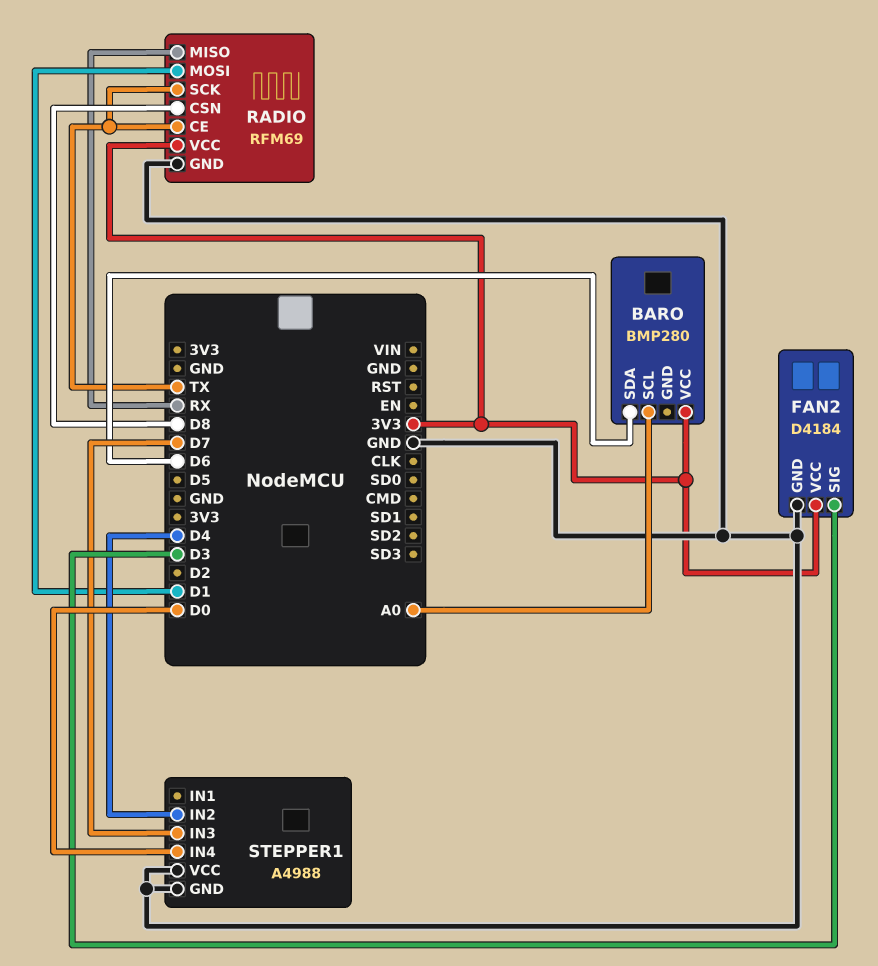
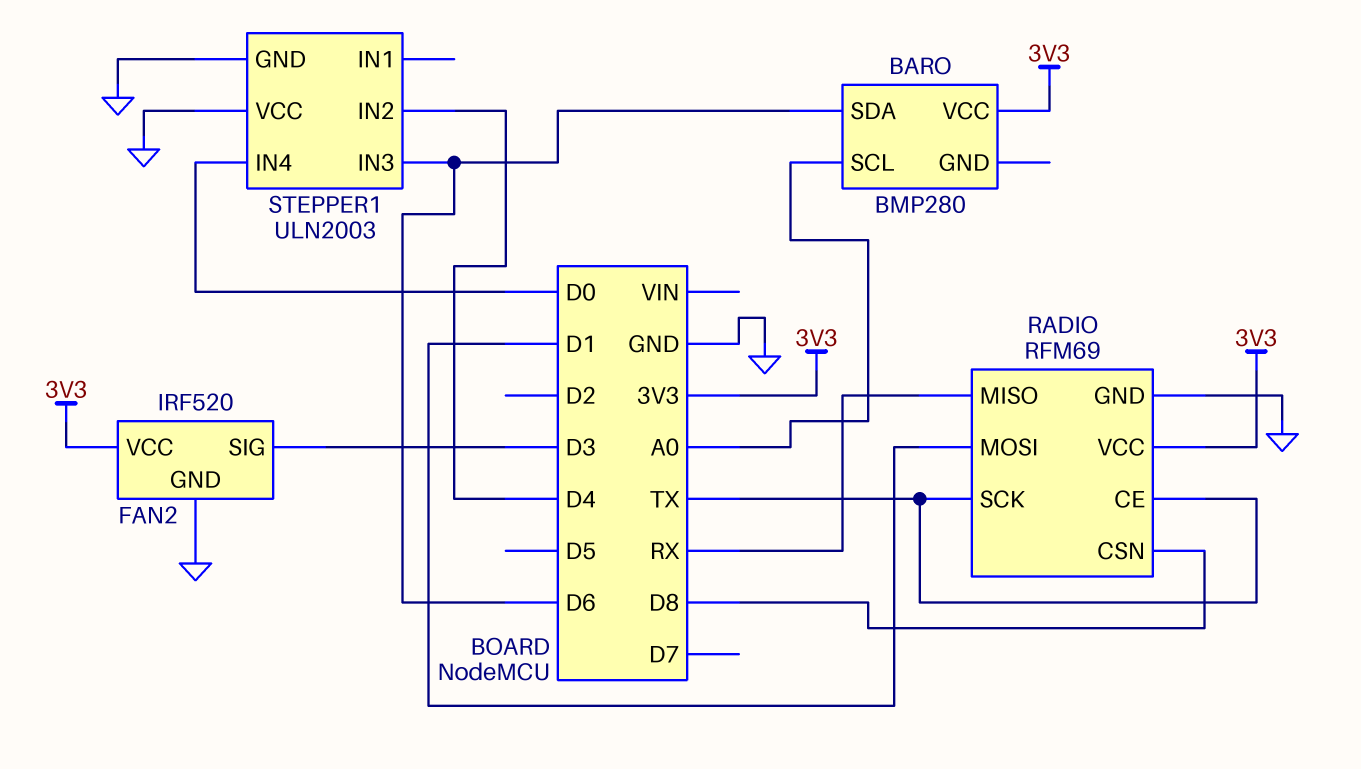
FAN2: D4184 -> IRF520
STEPPER1: A4988 -> ULN2003
STEPPER1 pin IN3: D7 -> D6

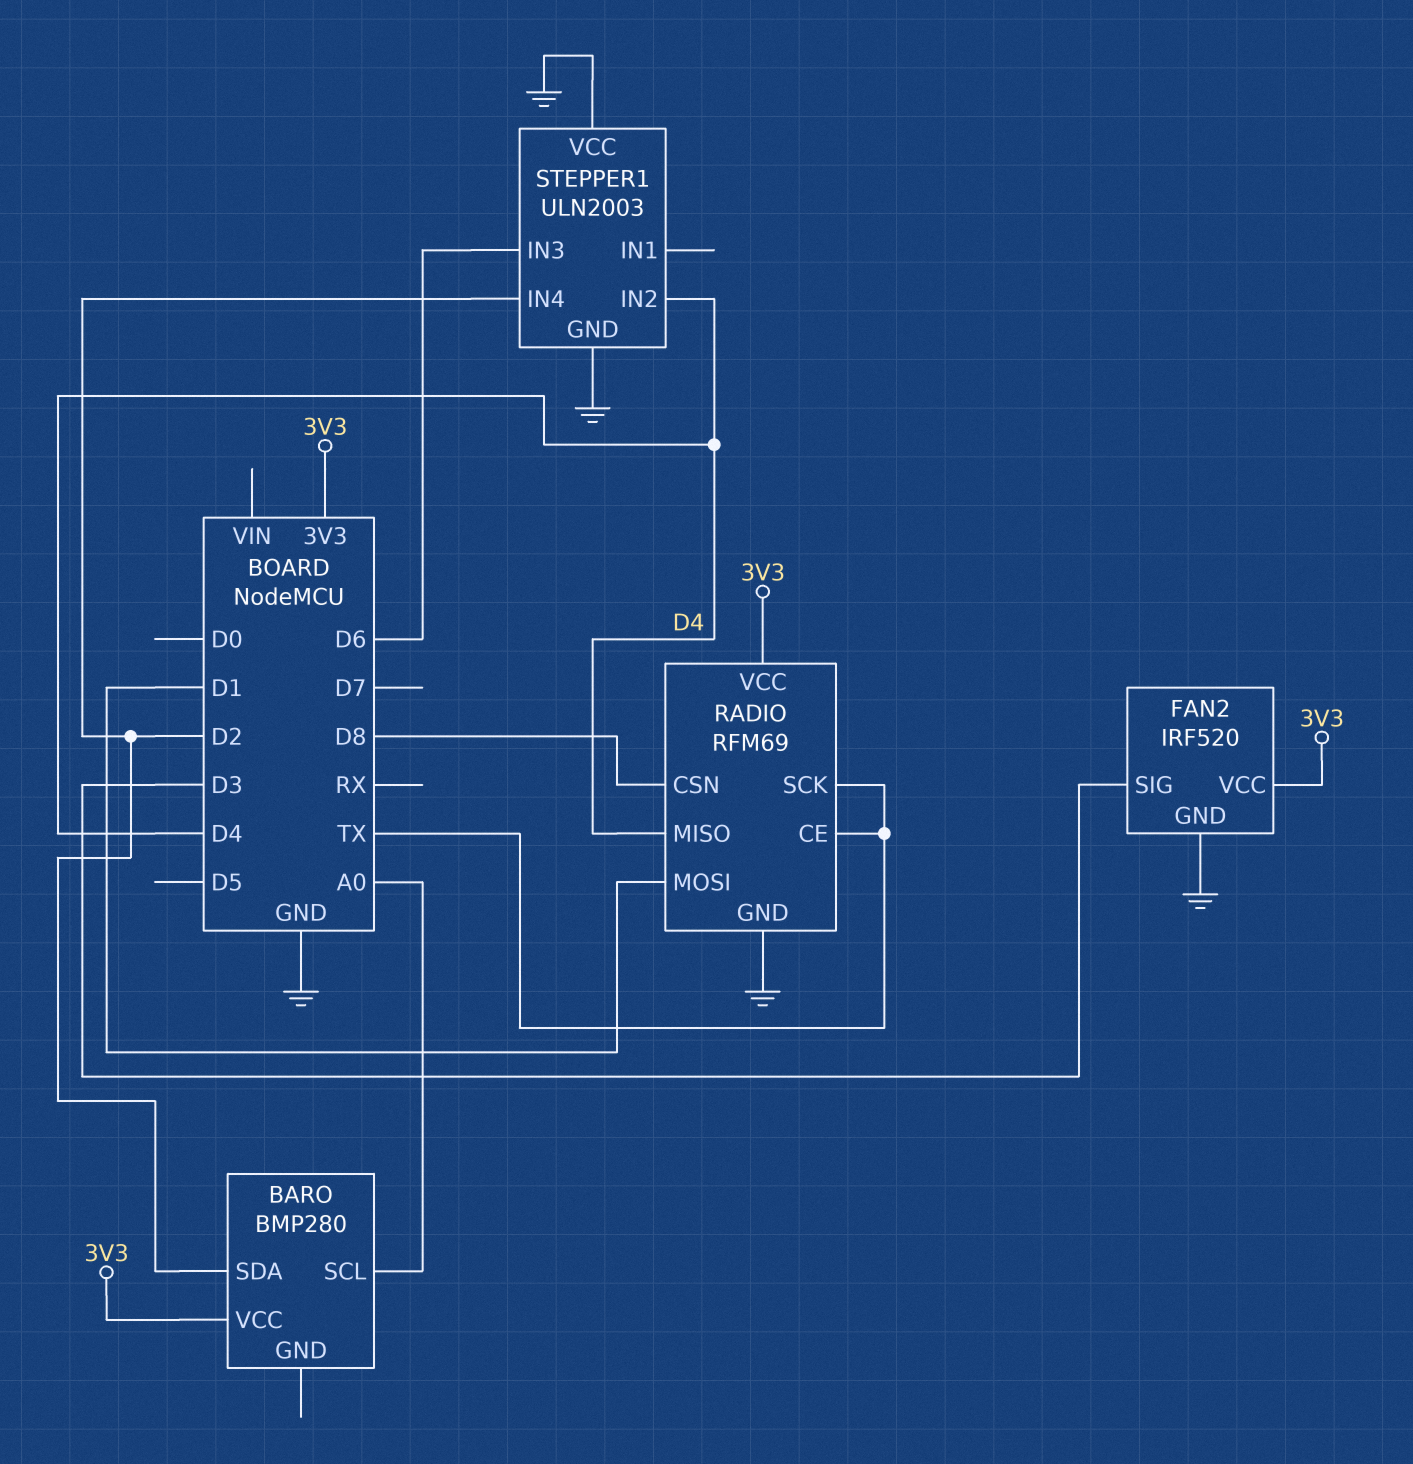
BARO pin SDA: D6 -> D2
RADIO pin MISO: RX -> D4
STEPPER1 pin IN4: D0 -> D2

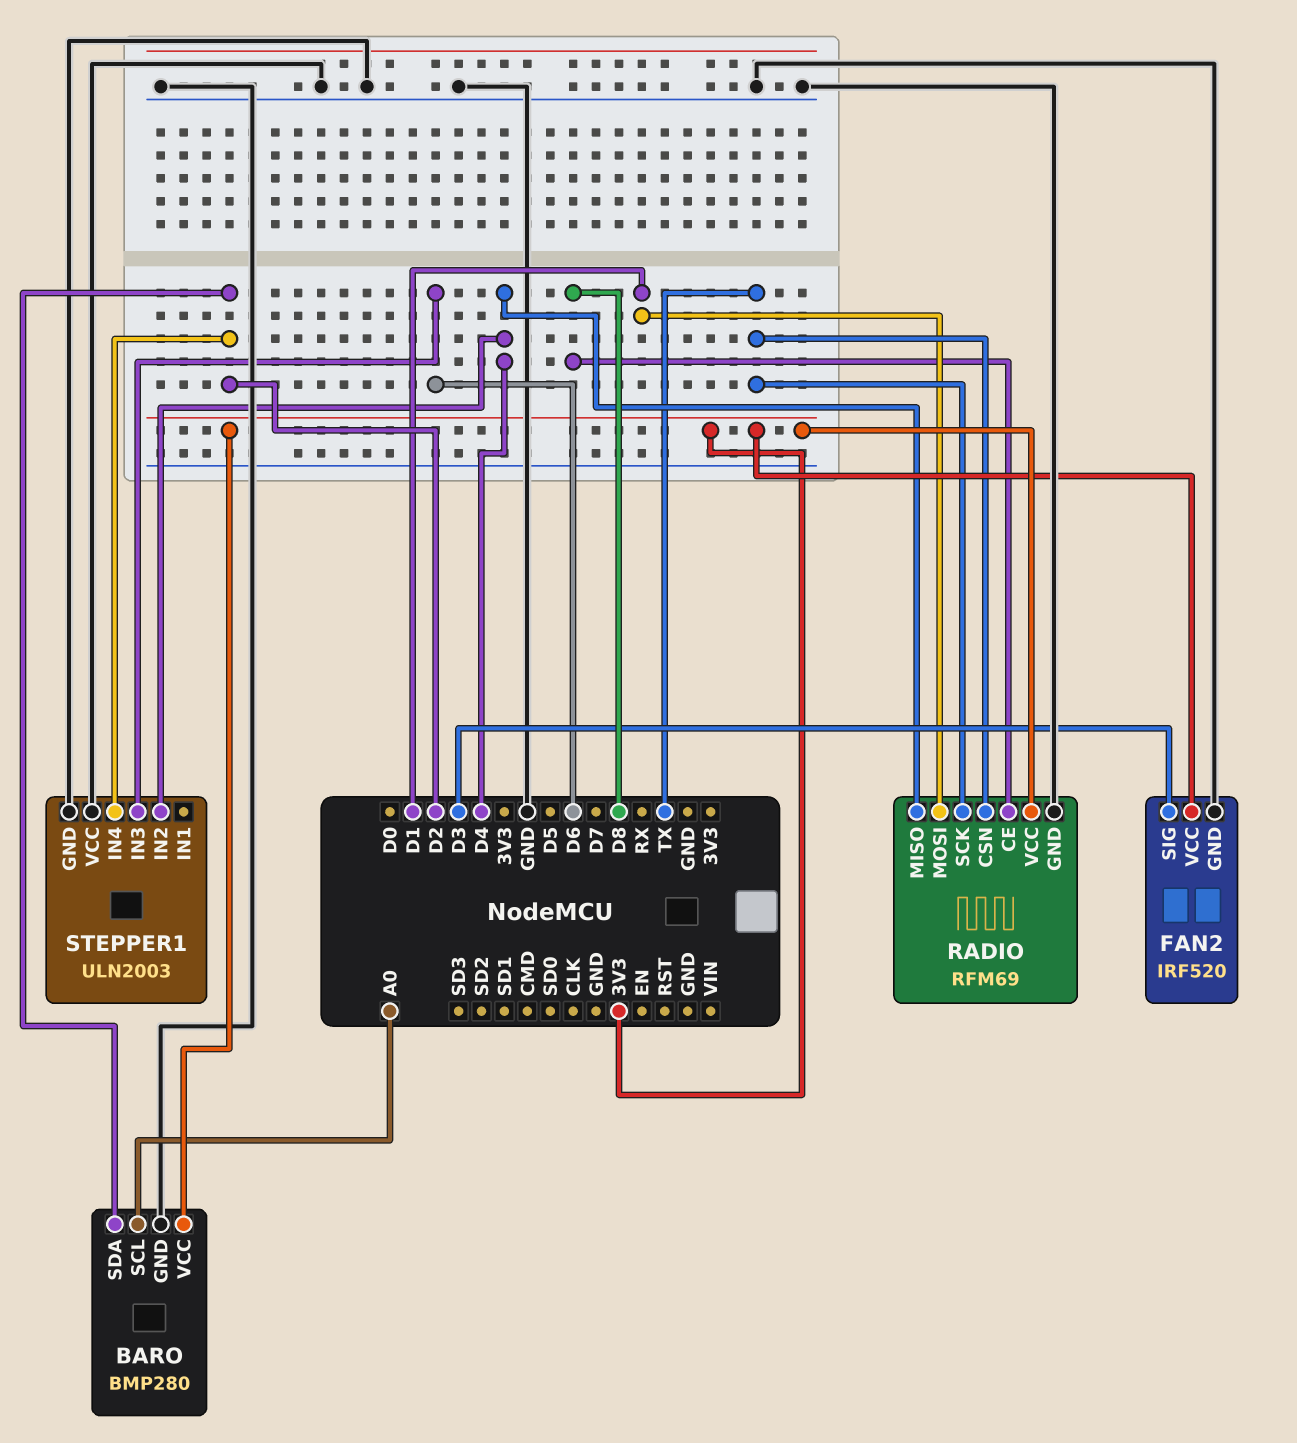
BARO pin GND: none -> GND
RADIO pin CE: TX -> D8
RADIO pin CSN: D8 -> TX

